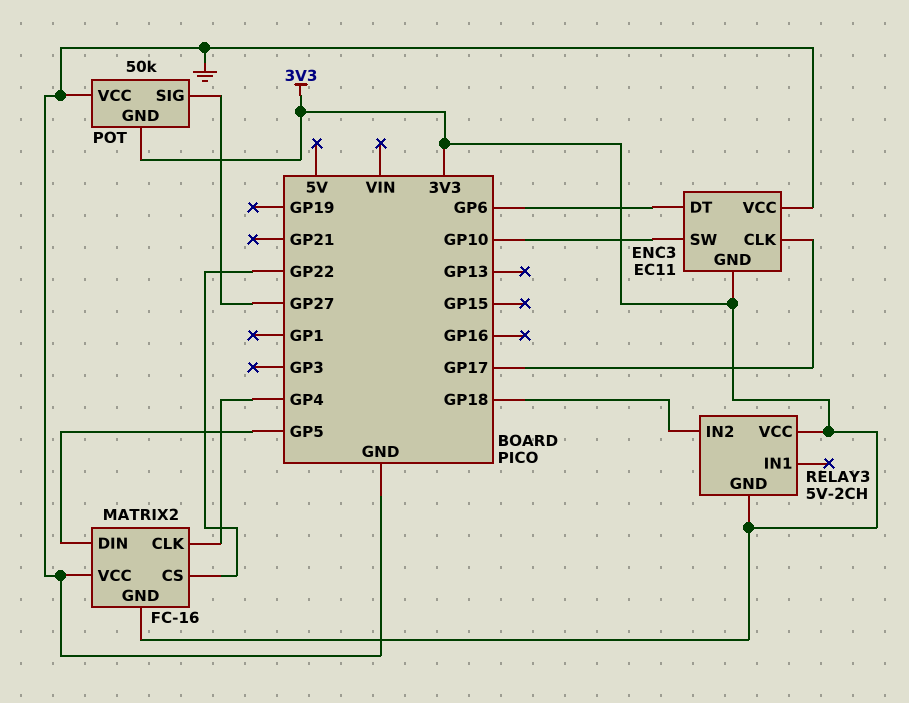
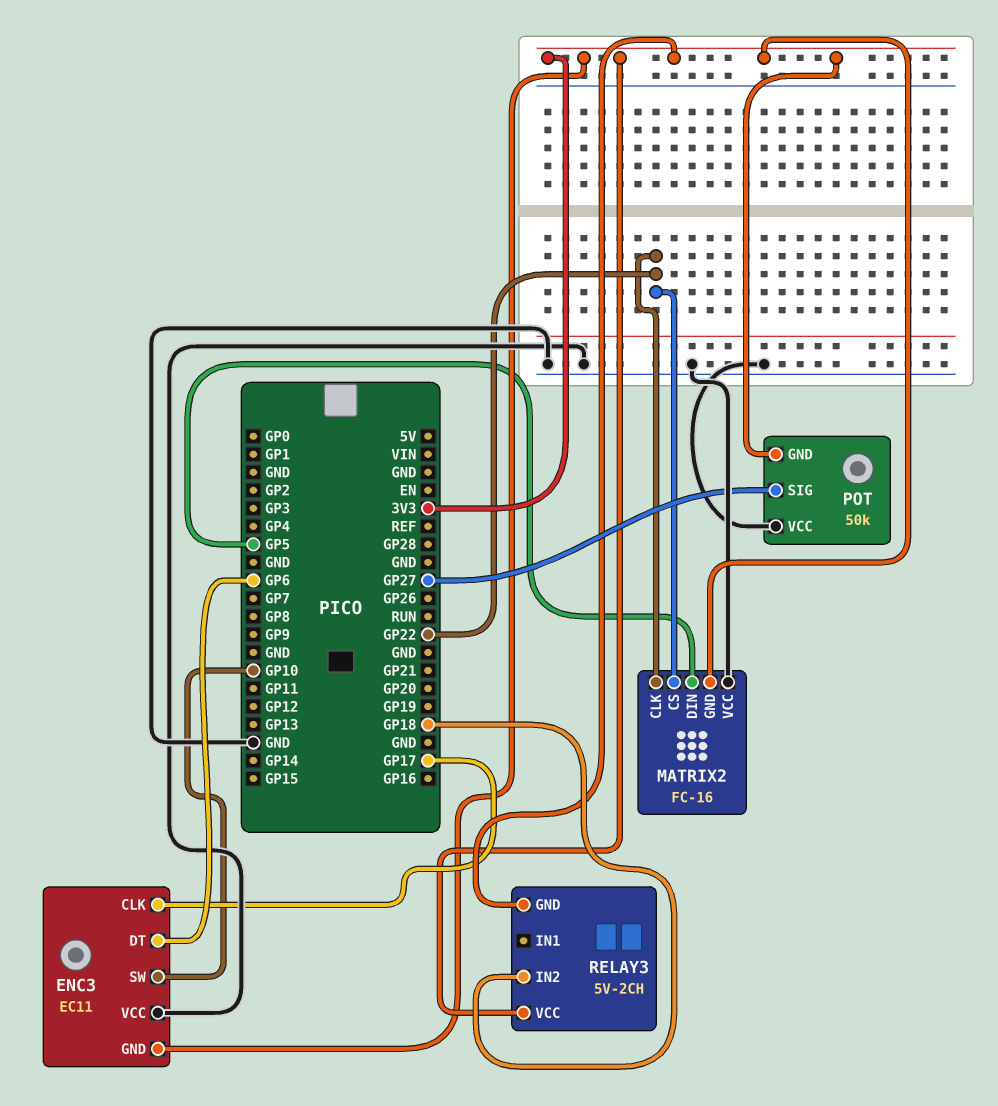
MATRIX2 pin CLK: GP4 -> GP22

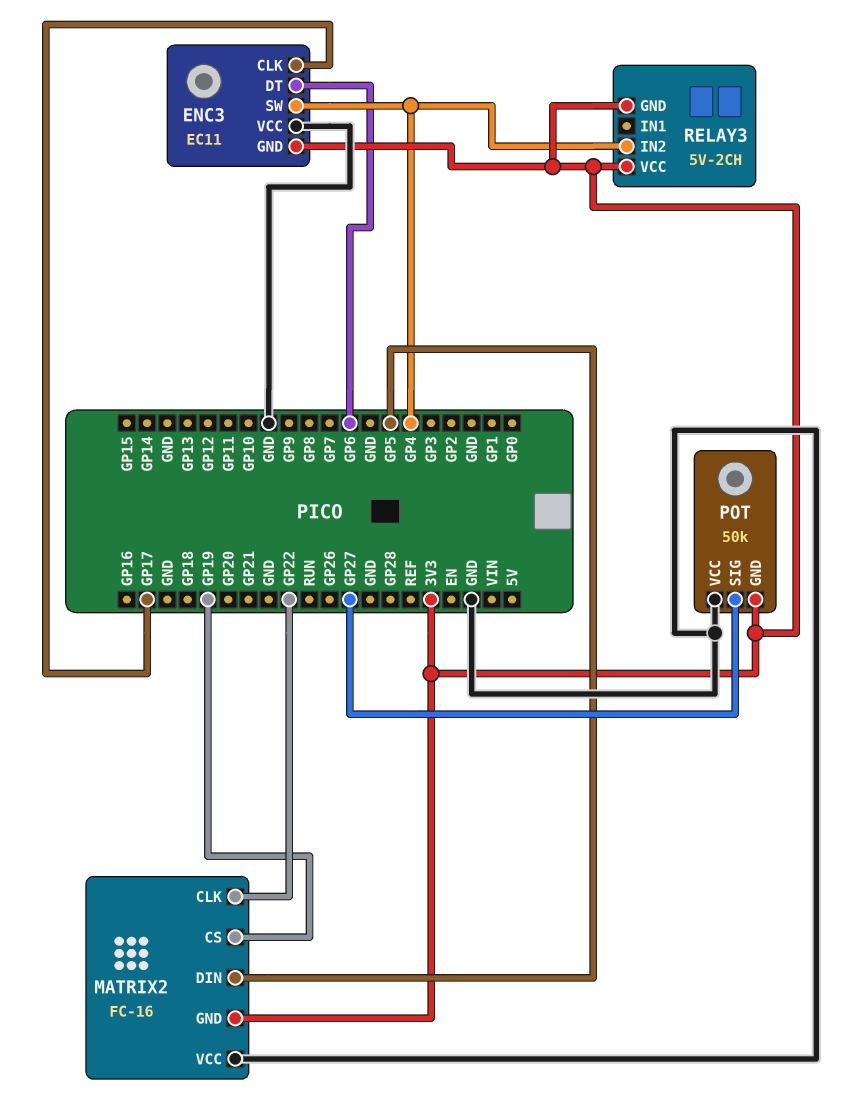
ENC3 pin SW: GP10 -> GP4
MATRIX2 pin CS: GP22 -> GP19
RELAY3 pin IN2: GP18 -> GP4

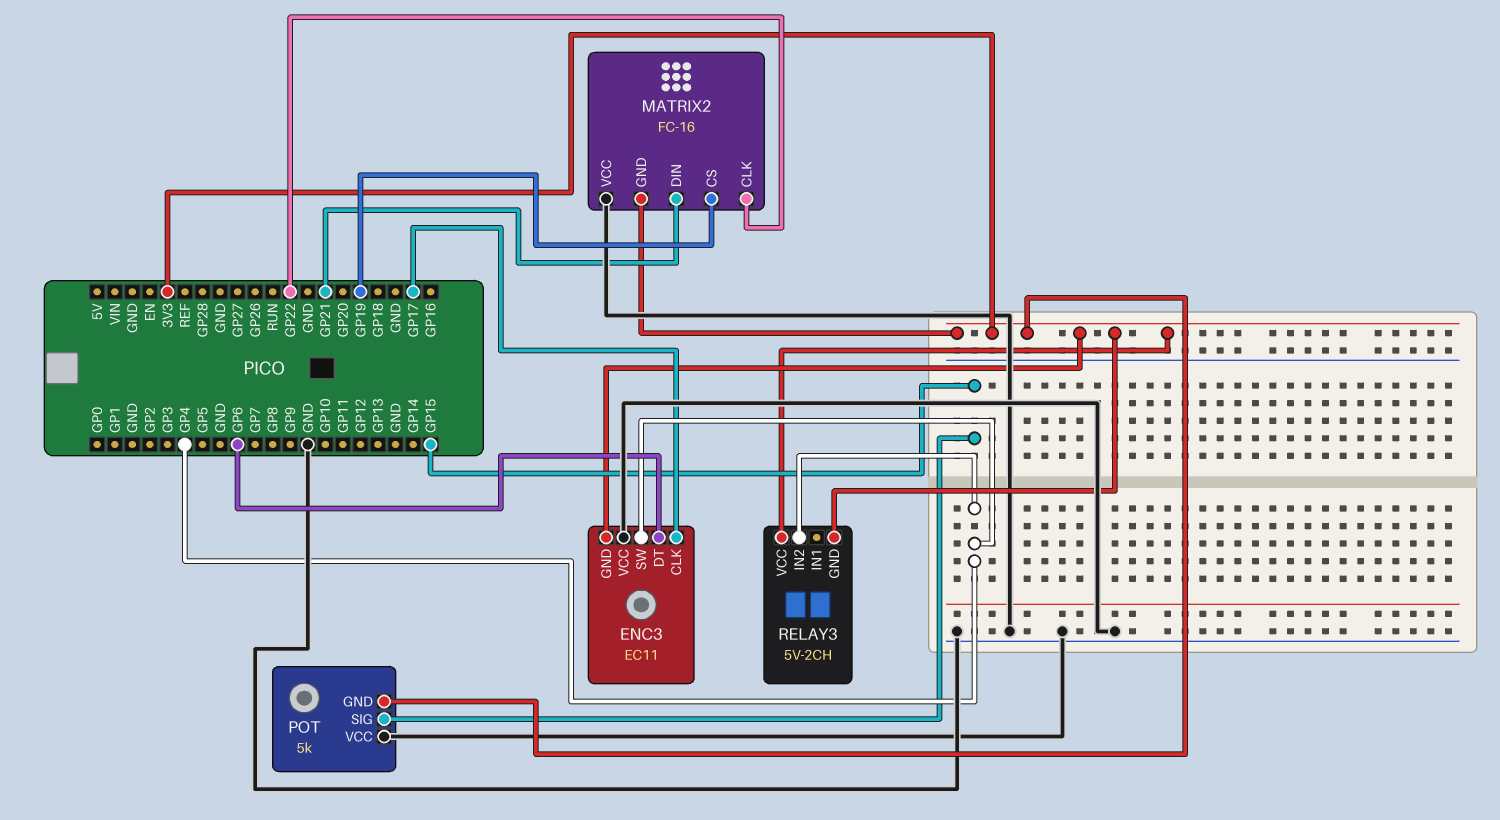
MATRIX2 pin DIN: GP5 -> GP21
POT: 50k -> 5k
POT pin SIG: GP27 -> GP15

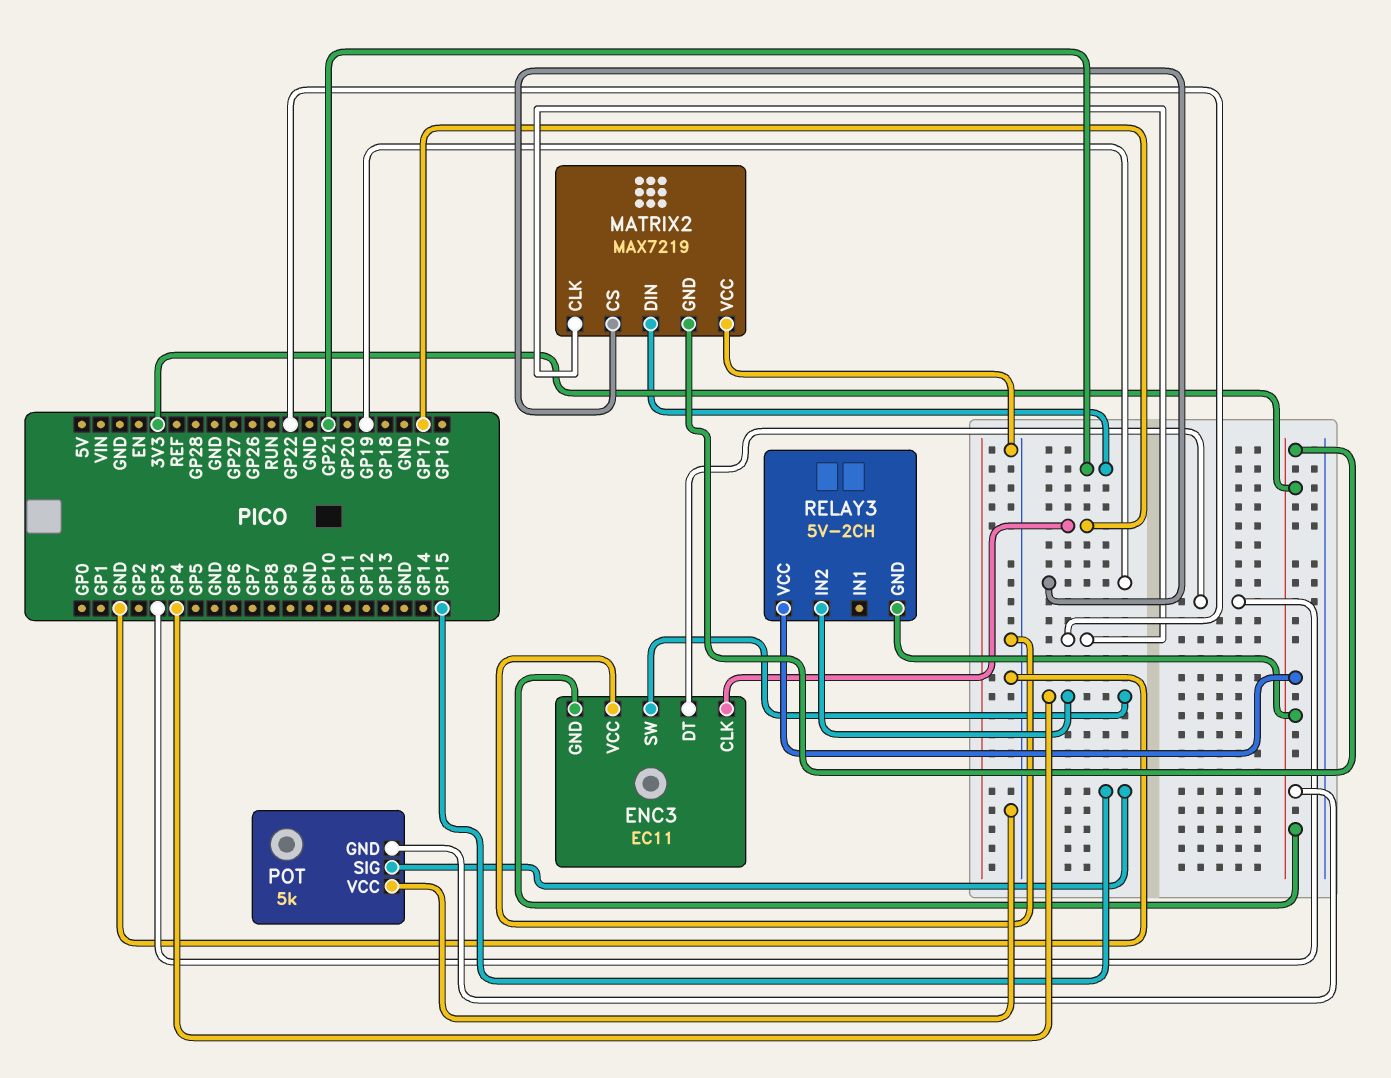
ENC3 pin DT: GP6 -> GP3
MATRIX2: FC-16 -> MAX7219

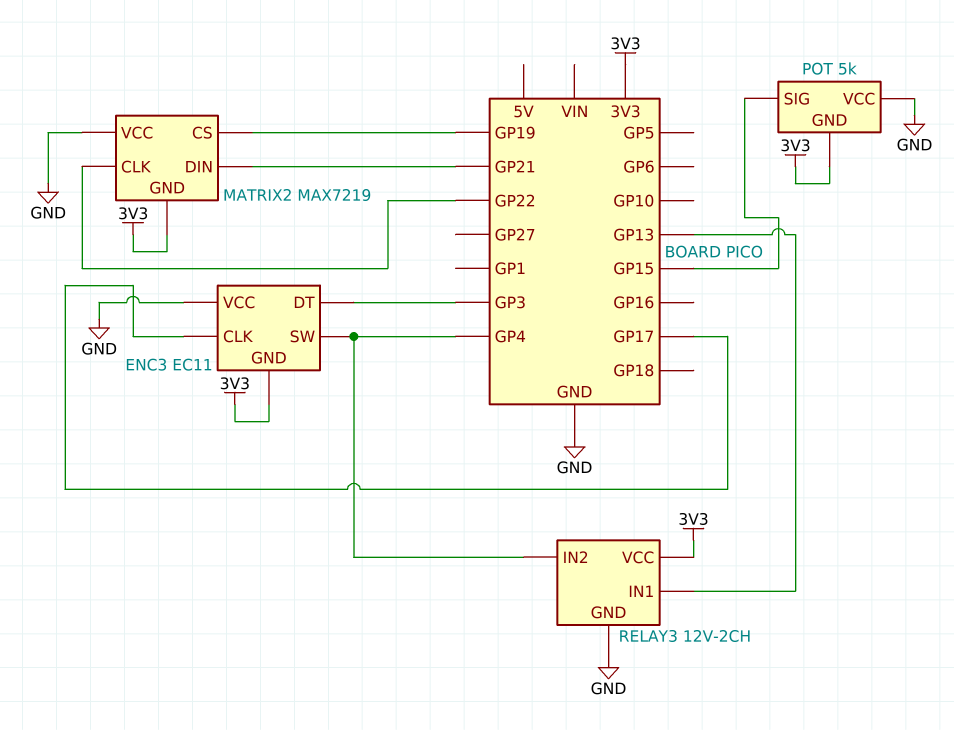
RELAY3: 5V-2CH -> 12V-2CH
RELAY3 pin GND: 3V3 -> GND
RELAY3 pin IN1: none -> GP13

